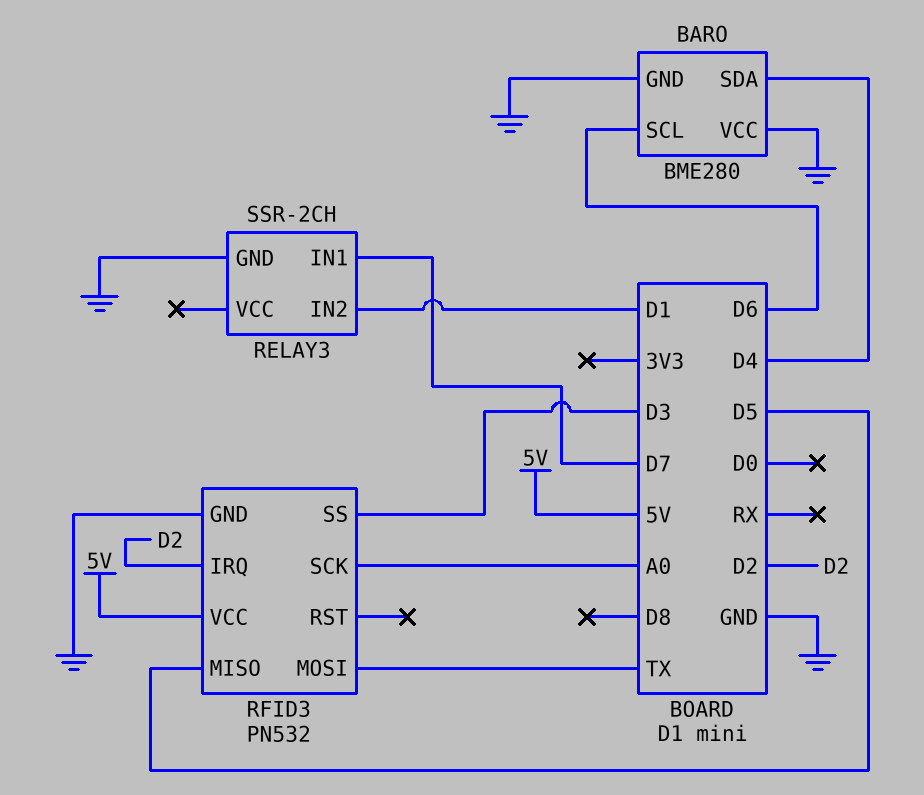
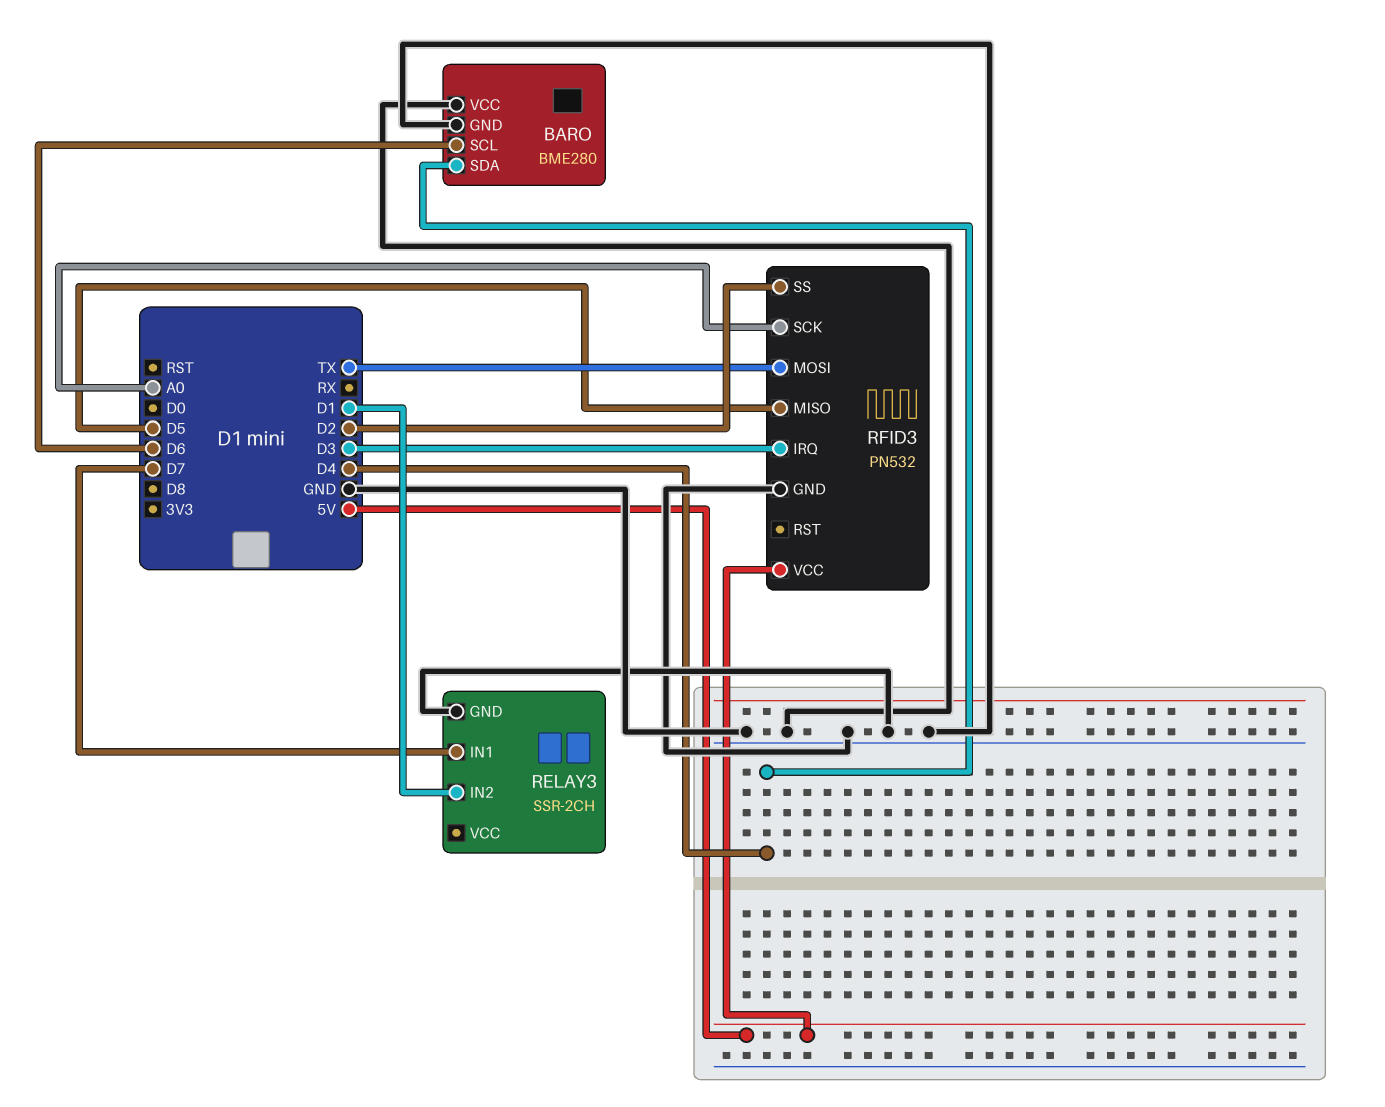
RFID3 pin IRQ: D2 -> D3
RFID3 pin SS: D3 -> D2

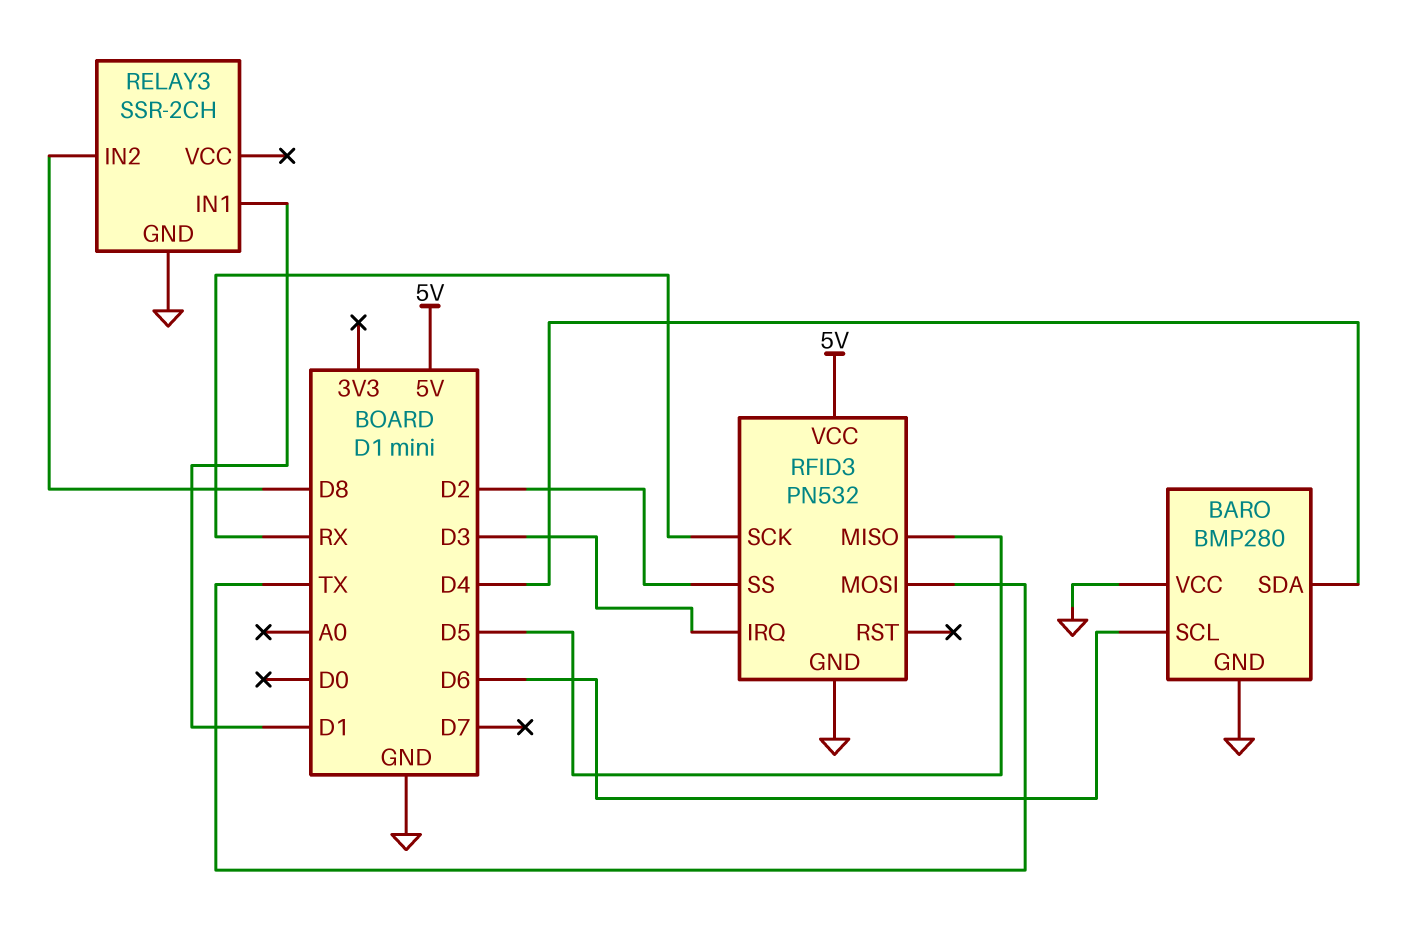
BARO: BME280 -> BMP280
RELAY3 pin IN1: D7 -> D1
RELAY3 pin IN2: D1 -> D8
RFID3 pin SCK: A0 -> RX

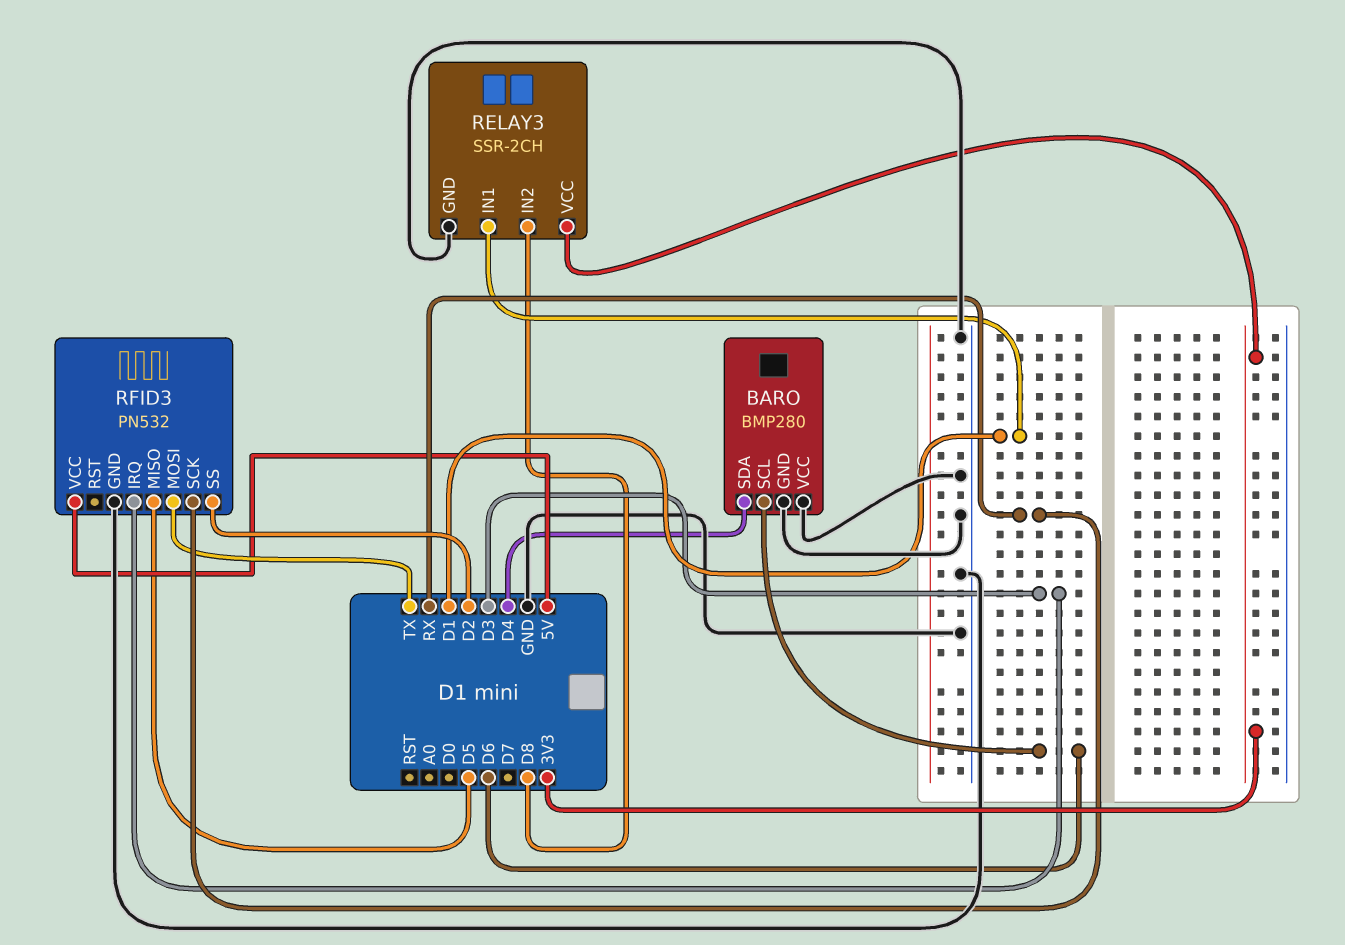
RELAY3 pin VCC: none -> 3V3

